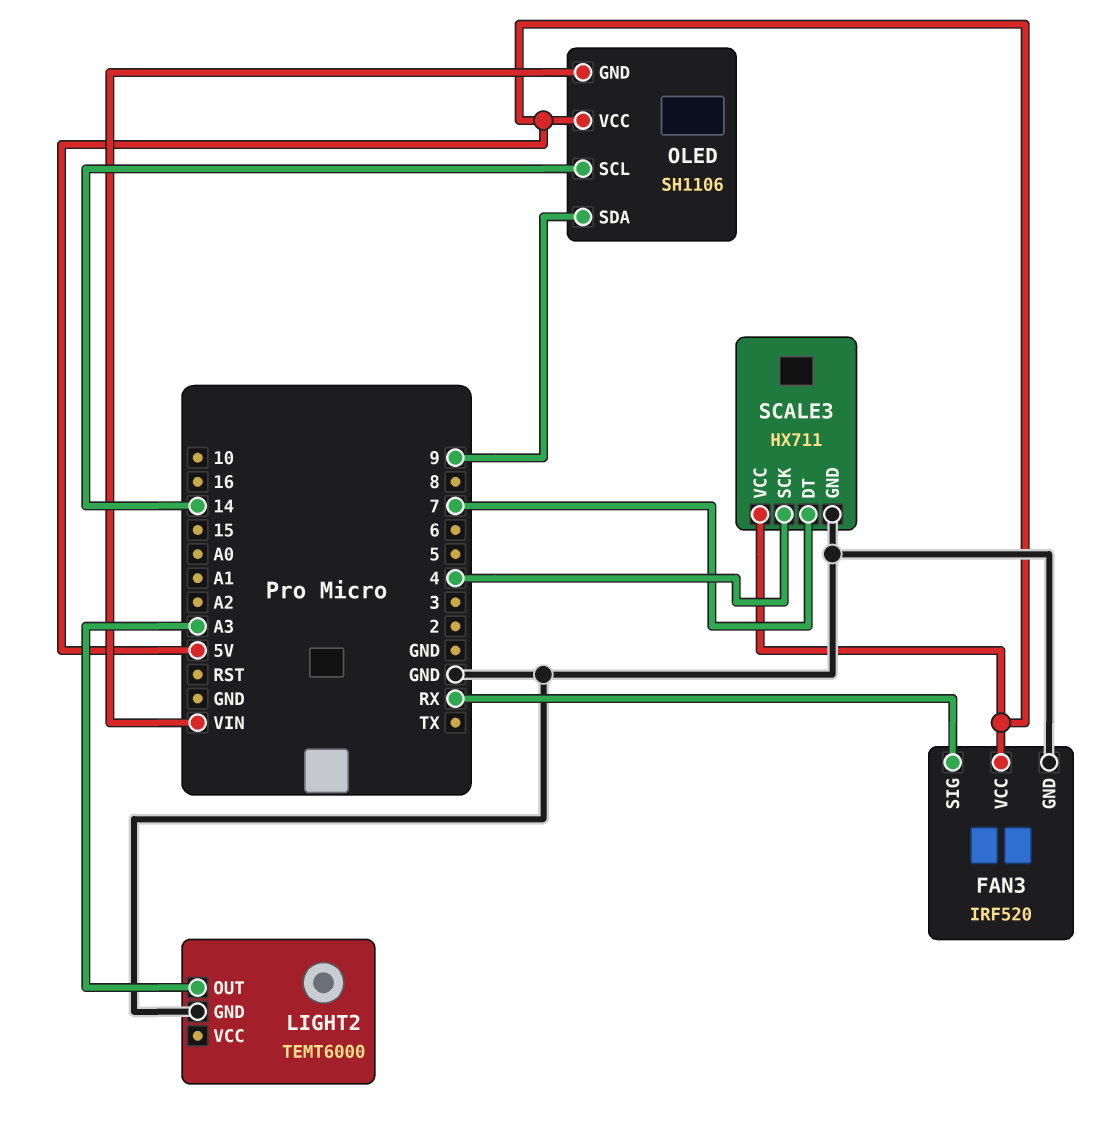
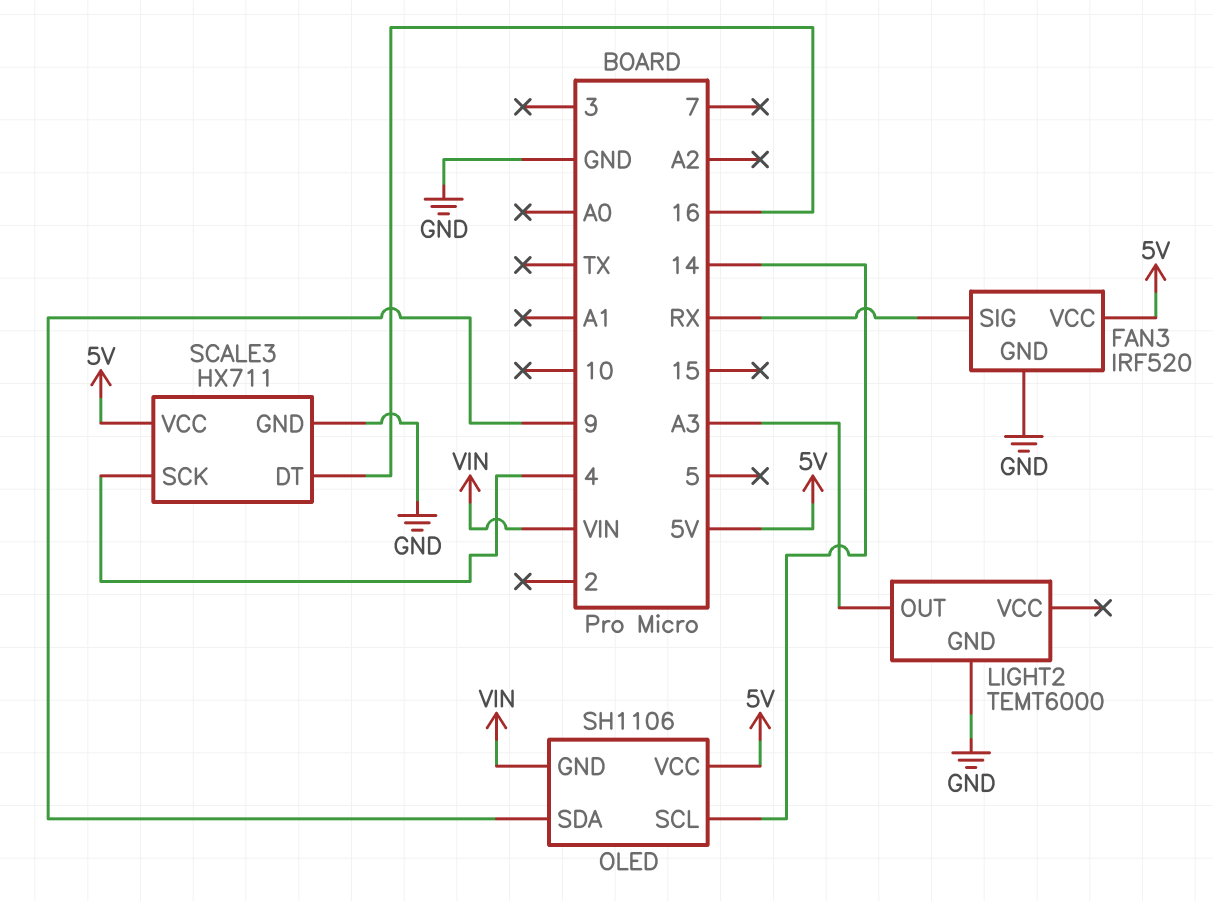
SCALE3 pin DT: 7 -> 16

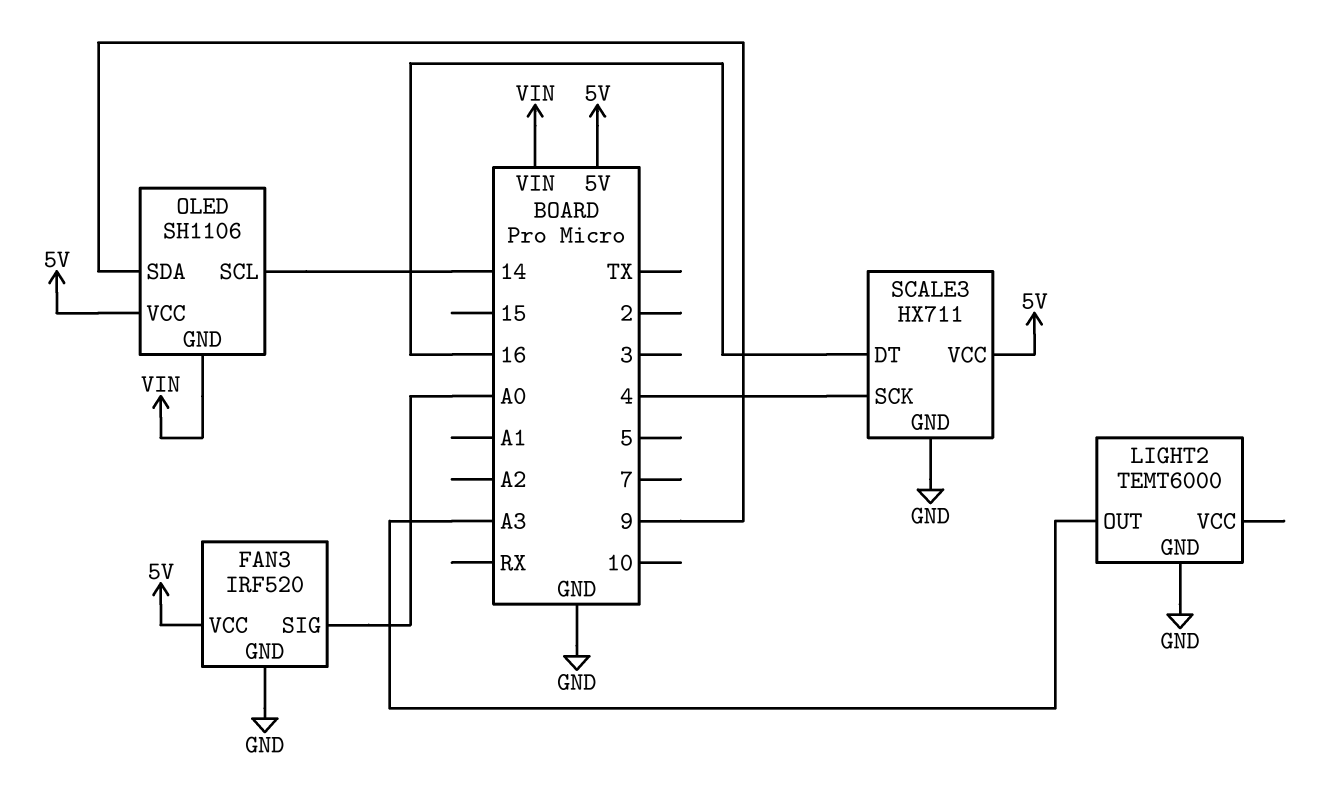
FAN3 pin SIG: RX -> A0

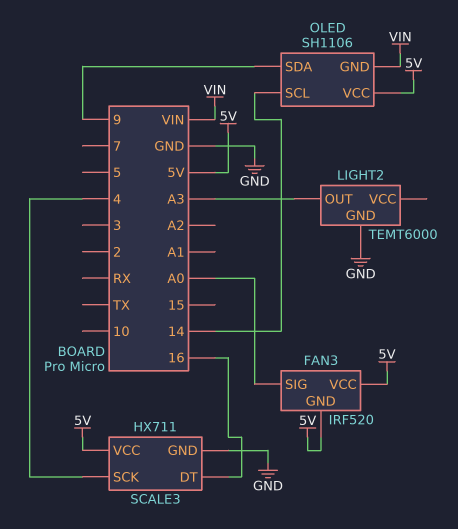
FAN3 pin GND: GND -> 5V

